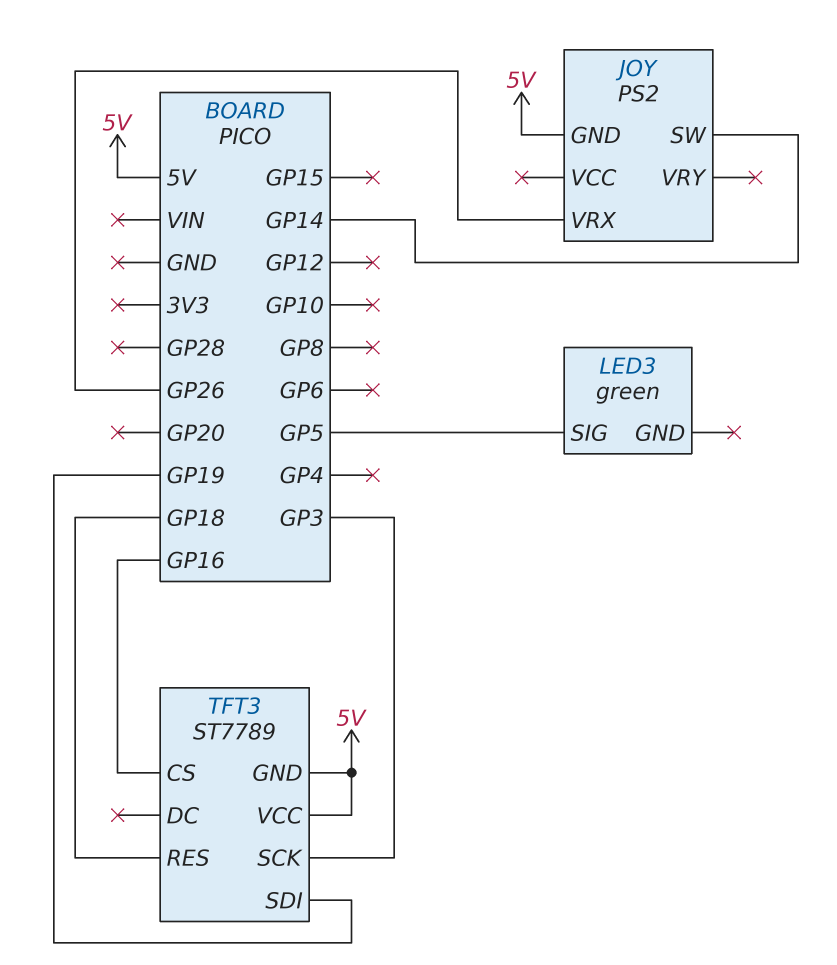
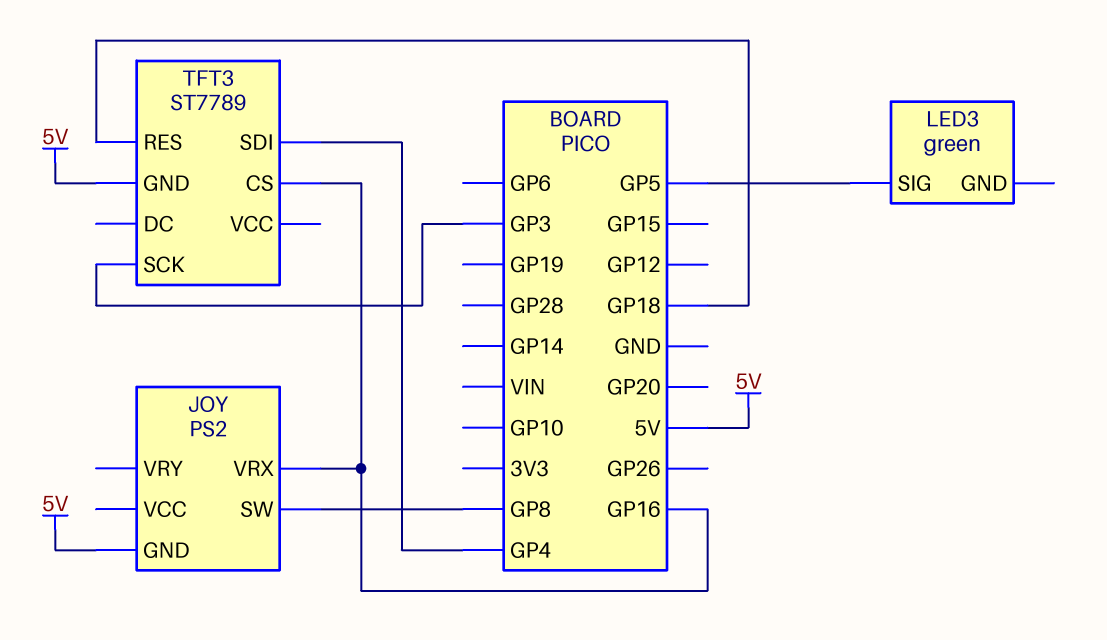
JOY pin SW: GP14 -> GP8
JOY pin VRX: GP26 -> GP16
TFT3 pin SDI: GP19 -> GP4
TFT3 pin VCC: 5V -> none

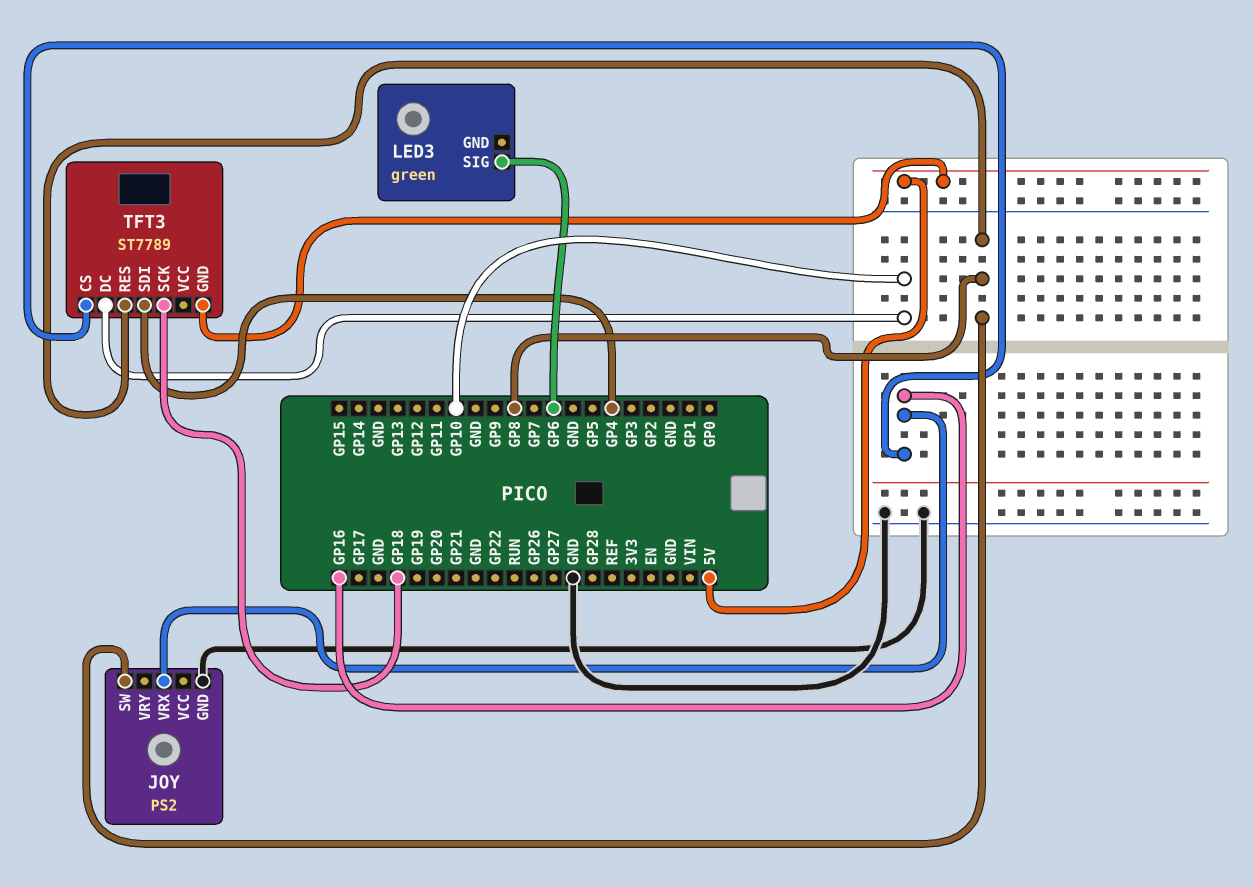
JOY pin GND: 5V -> GND
LED3 pin SIG: GP5 -> GP6
TFT3 pin DC: none -> GP10
TFT3 pin RES: GP18 -> GP8
TFT3 pin SCK: GP3 -> GP18

